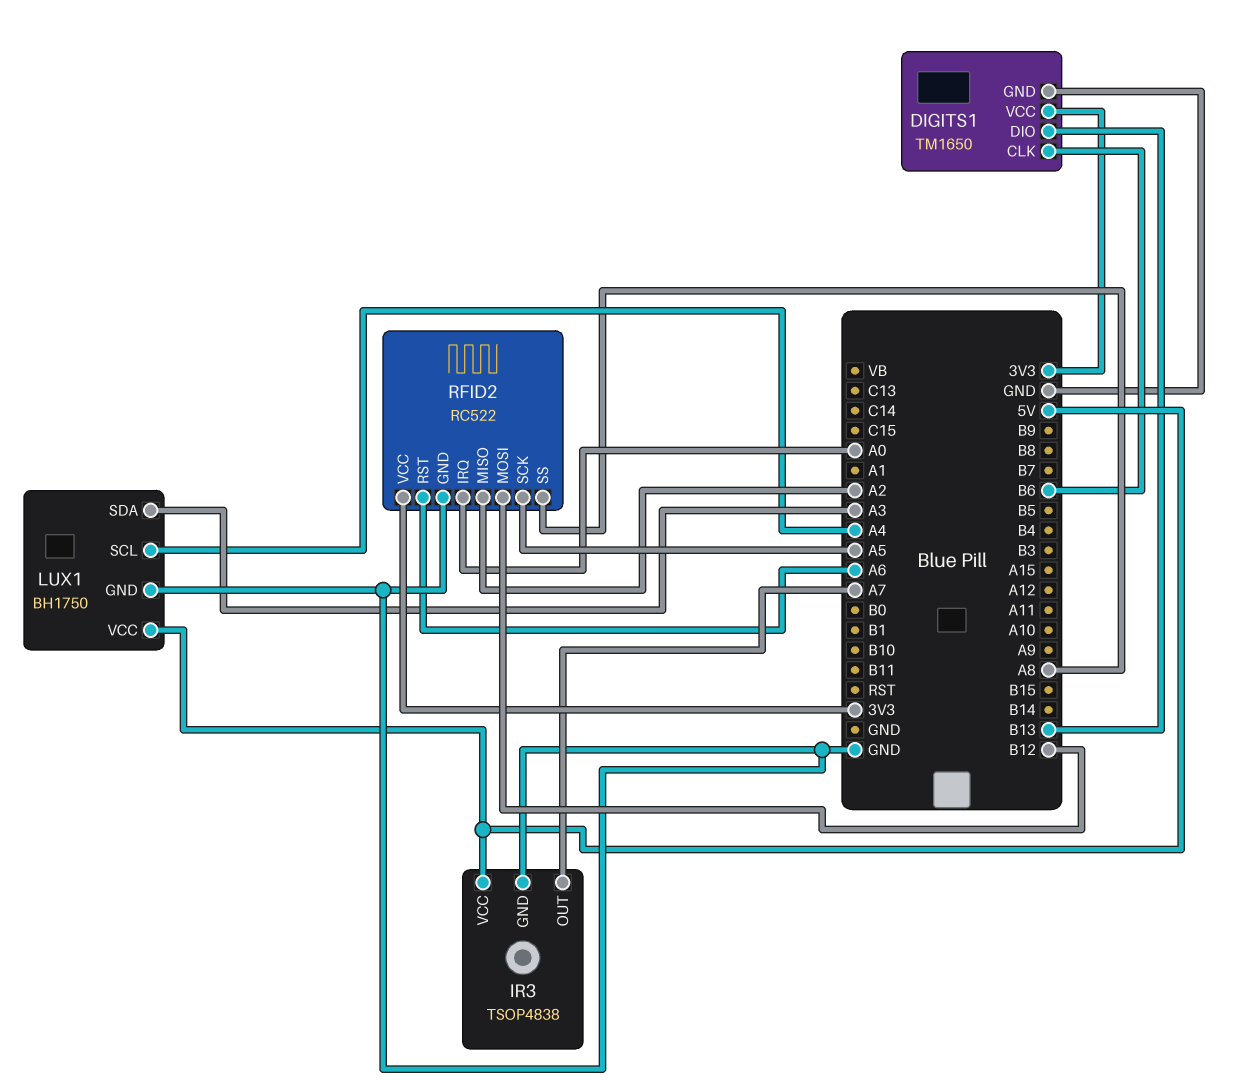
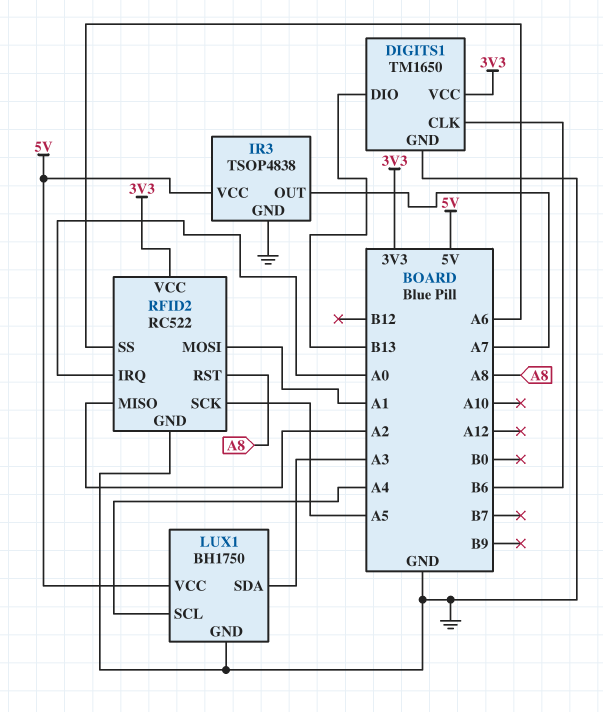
RFID2 pin MOSI: B12 -> A1
RFID2 pin RST: A6 -> A8
RFID2 pin SS: A8 -> A6

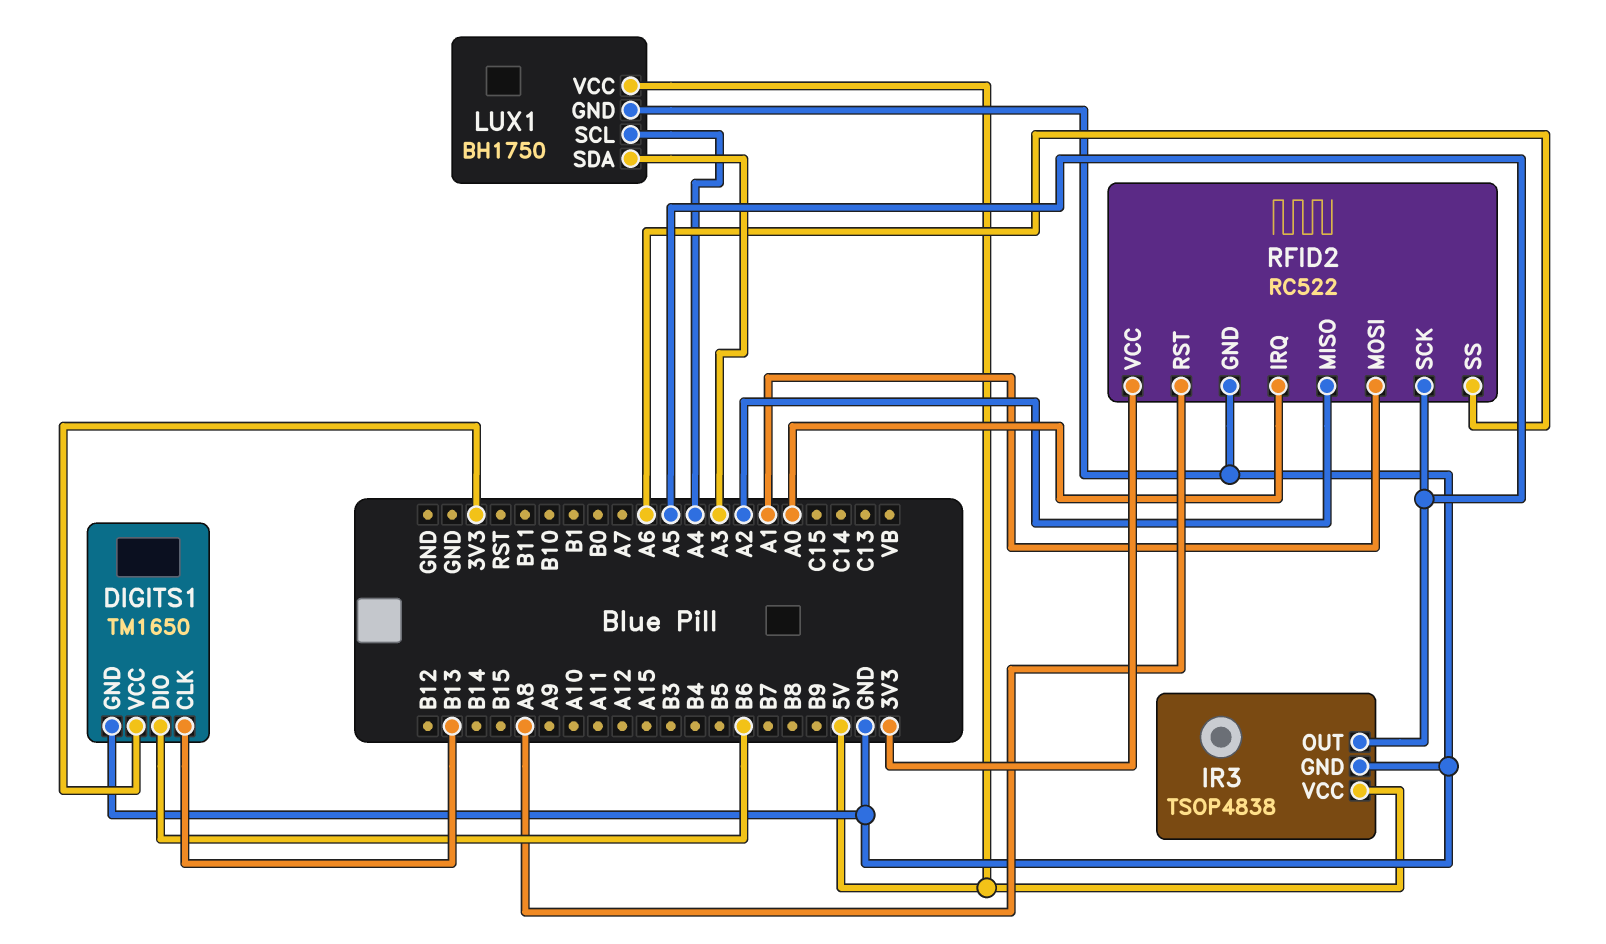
DIGITS1 pin CLK: B6 -> B13
DIGITS1 pin DIO: B13 -> B6
IR3 pin OUT: A7 -> A5

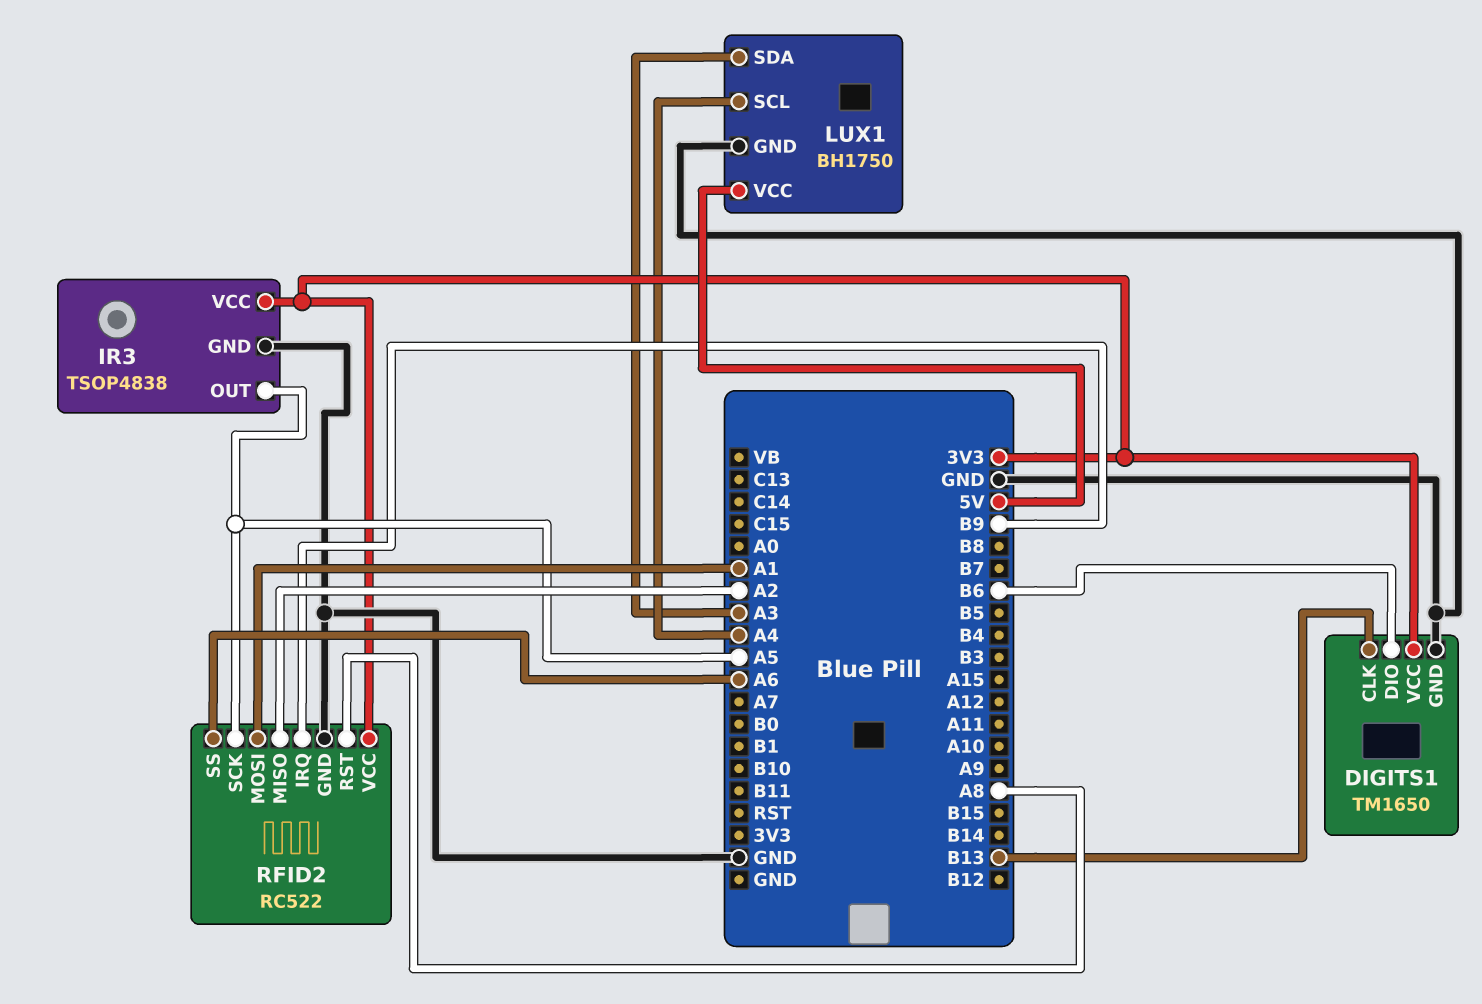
IR3 pin VCC: 5V -> 3V3
RFID2 pin IRQ: A0 -> B9

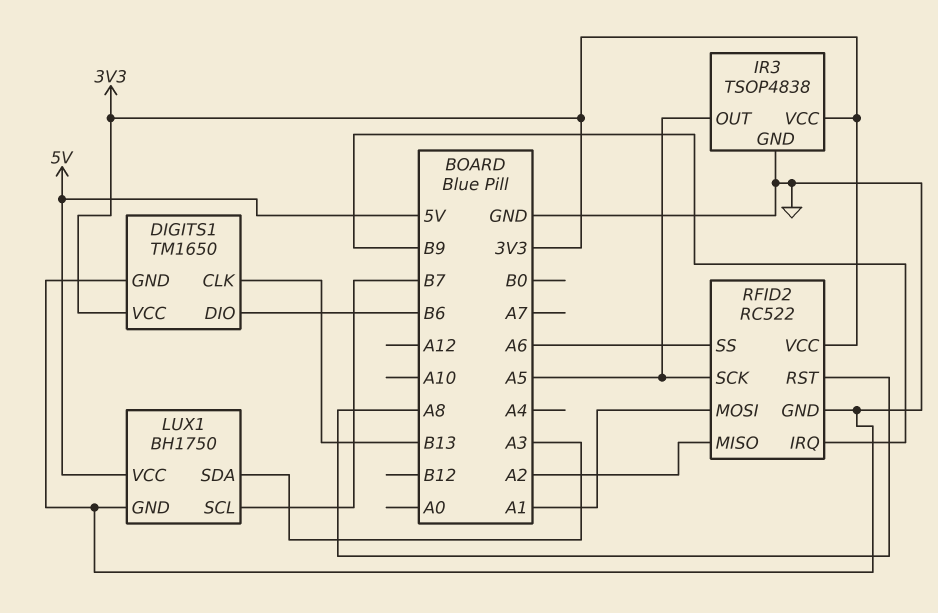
LUX1 pin SCL: A4 -> B7

